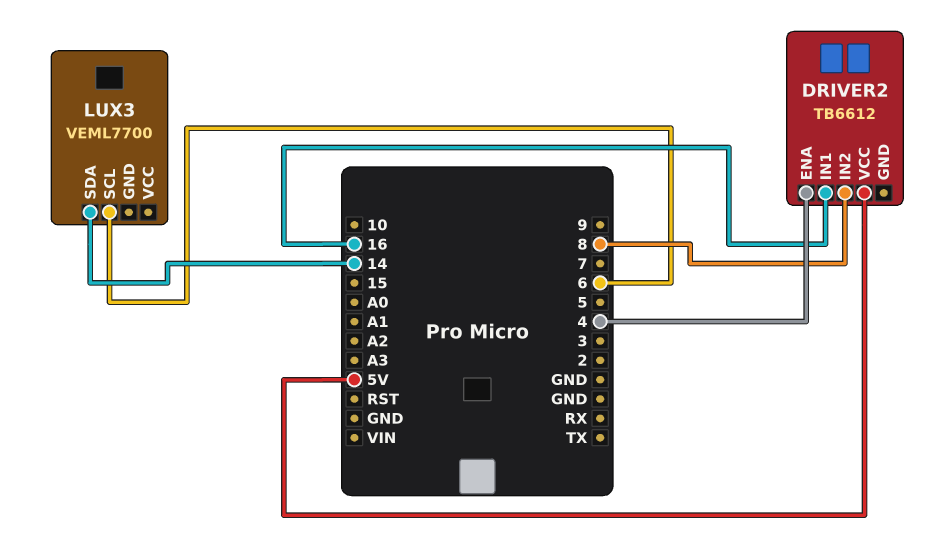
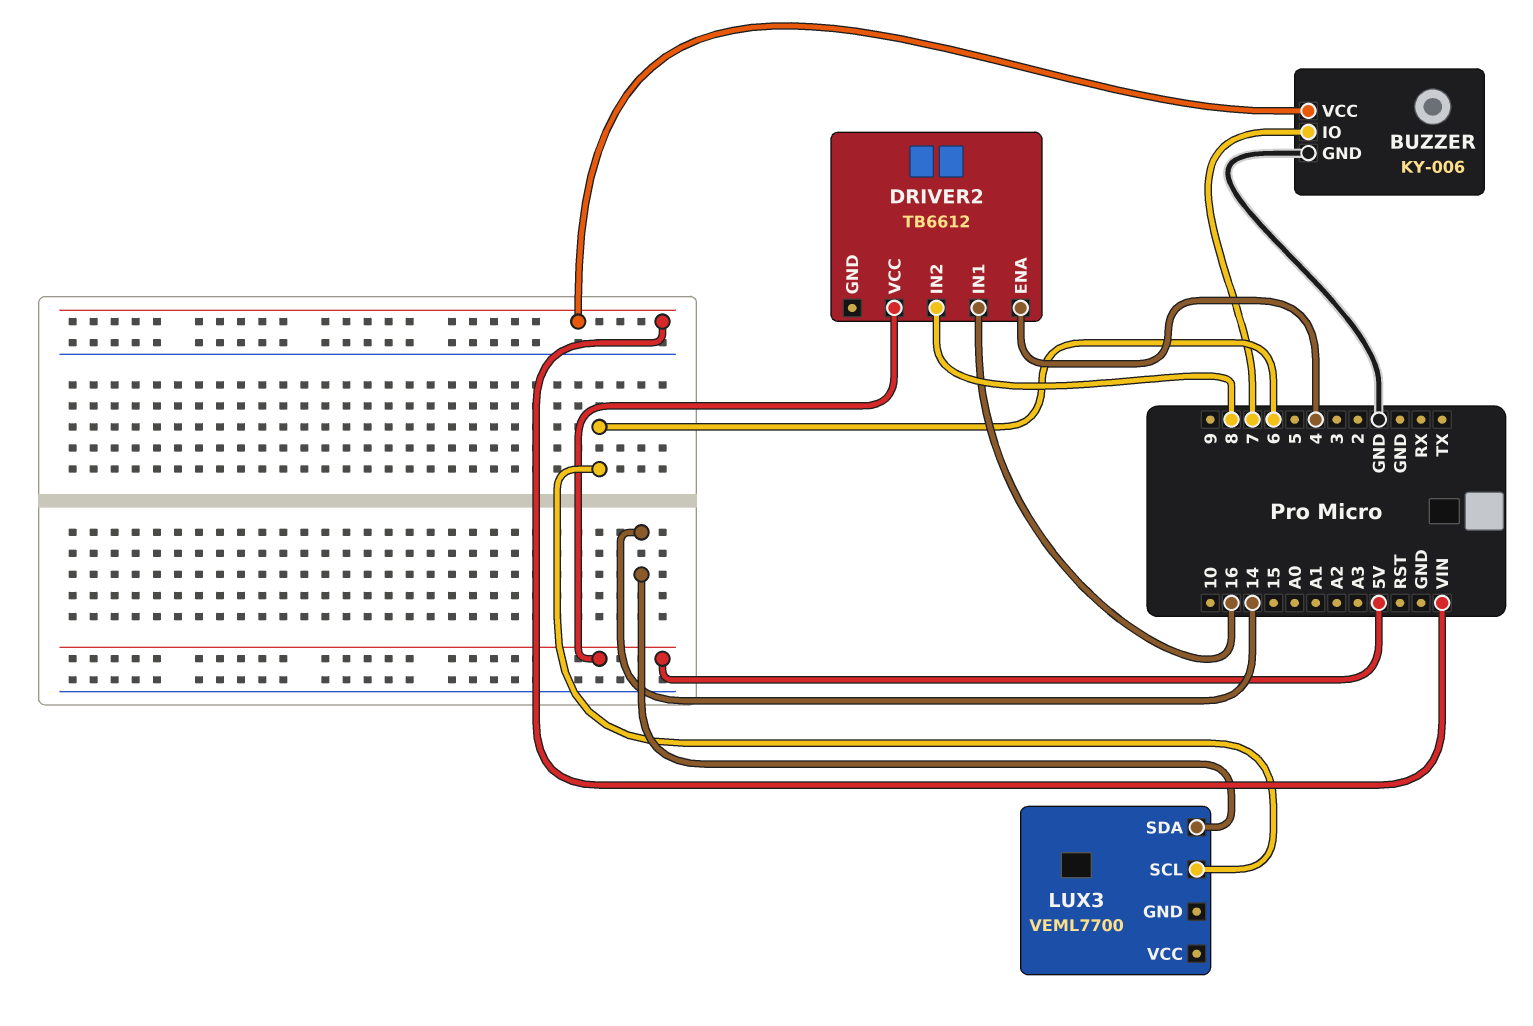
BUZZER: none -> KY-006
BUZZER pin GND: none -> GND
BUZZER pin IO: none -> 7
BUZZER pin VCC: none -> VIN

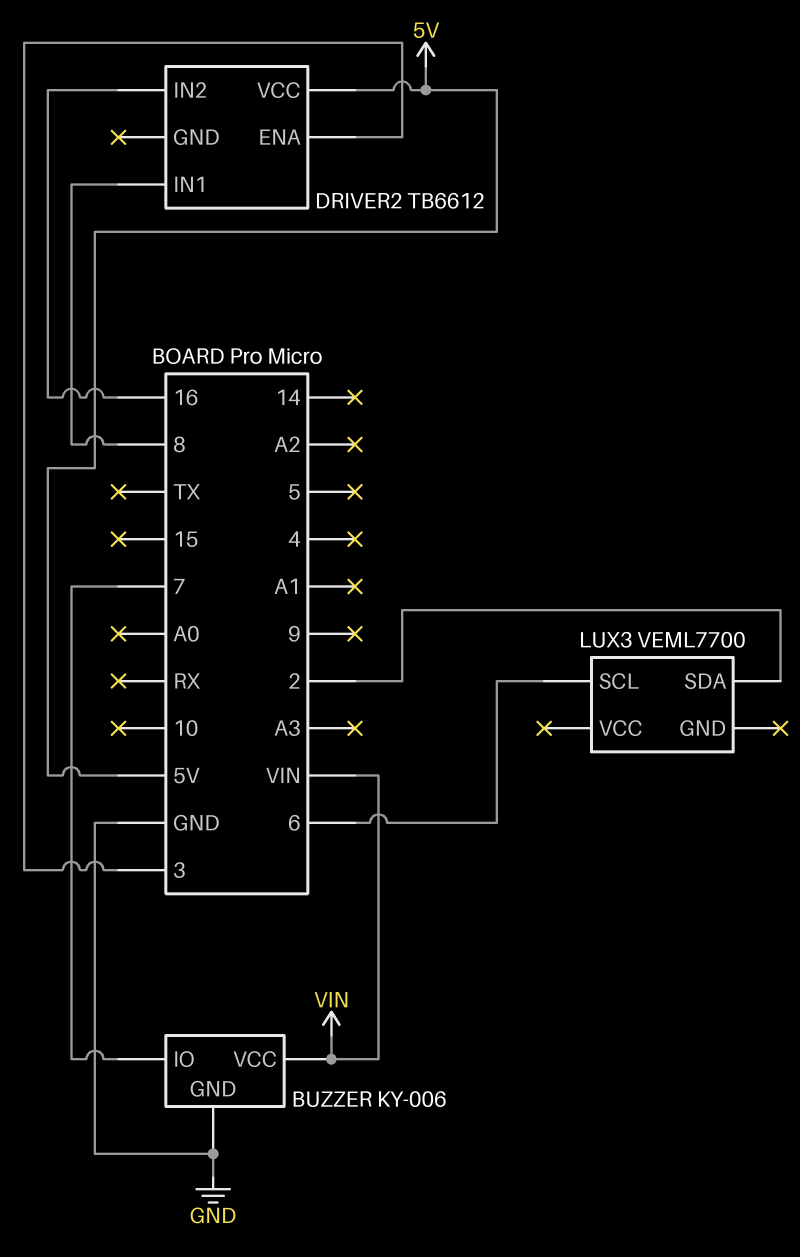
DRIVER2 pin ENA: 4 -> 3
DRIVER2 pin IN1: 16 -> 8
DRIVER2 pin IN2: 8 -> 16
LUX3 pin SDA: 14 -> 2

